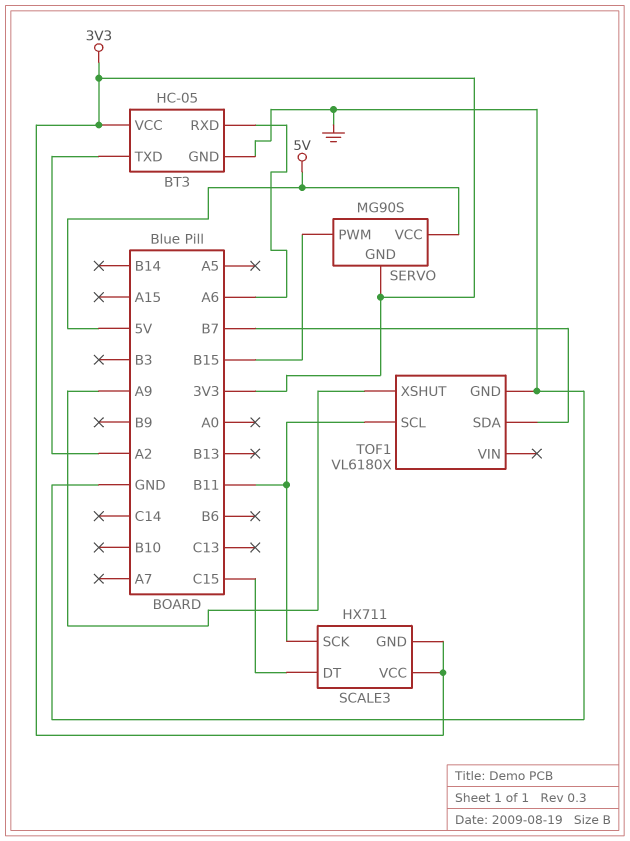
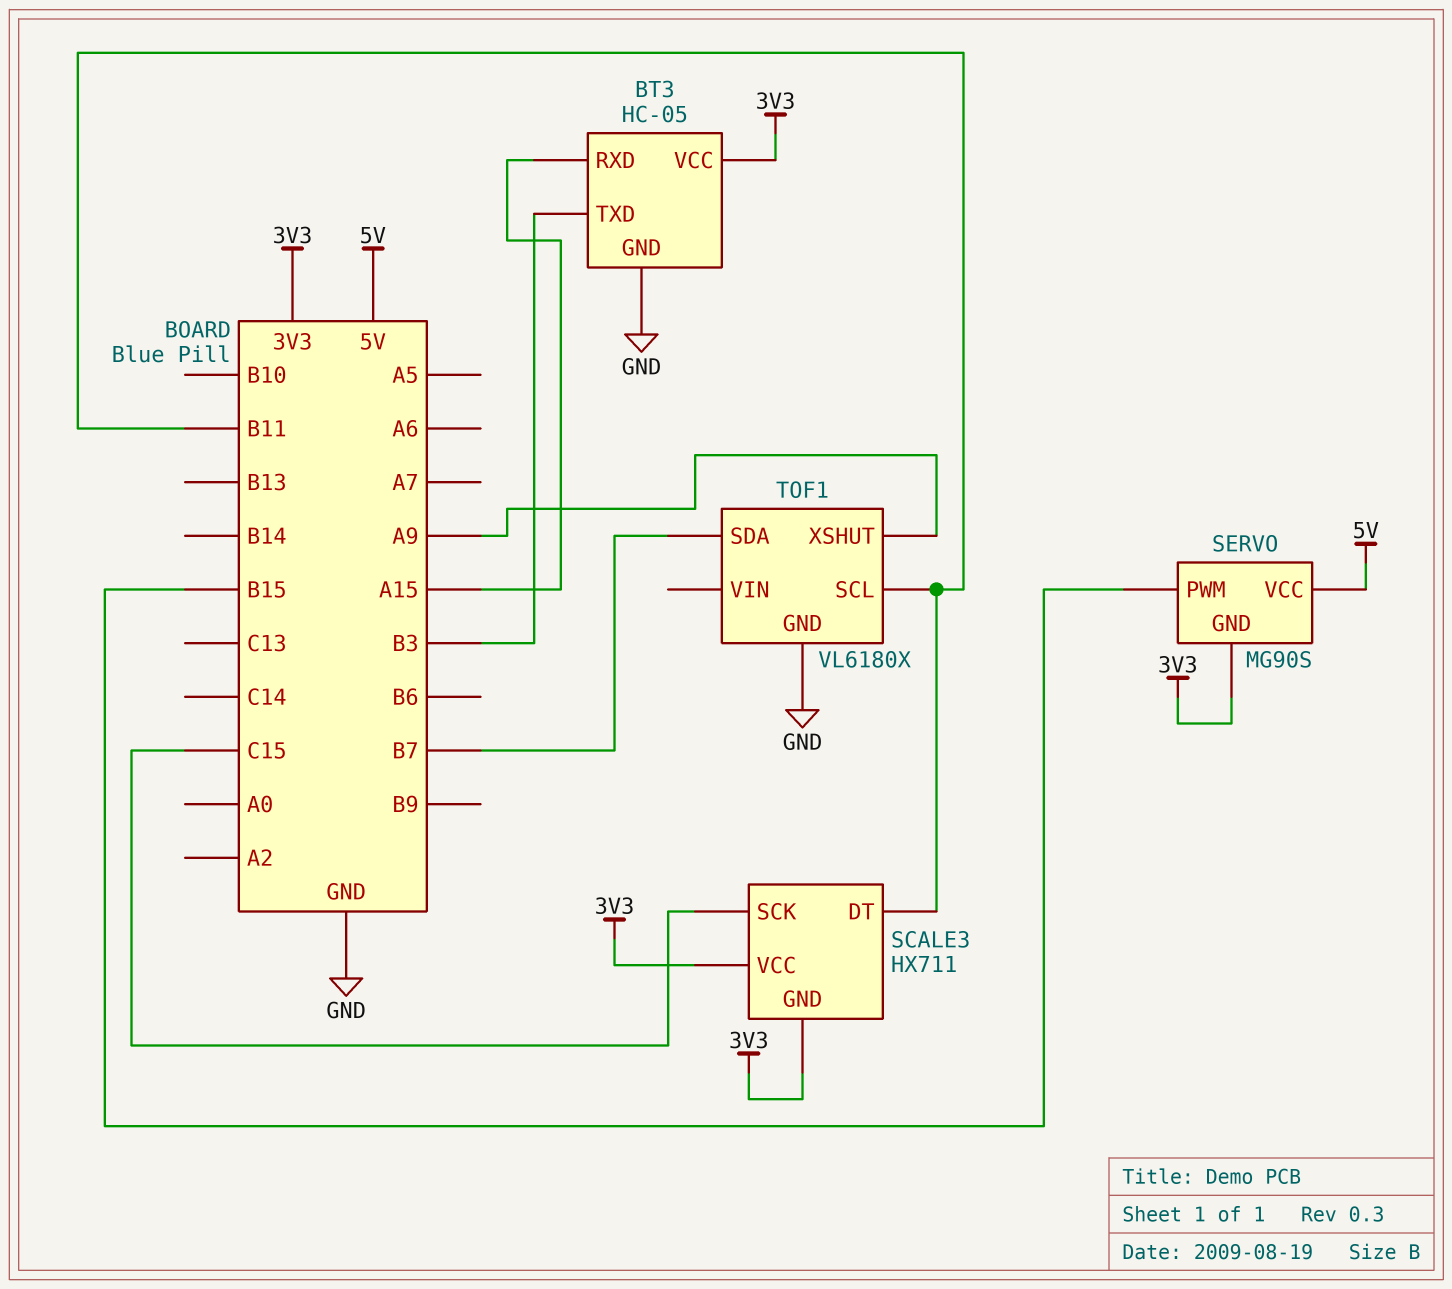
BT3 pin RXD: A6 -> A15
BT3 pin TXD: A2 -> B3
SCALE3 pin DT: C15 -> B11
SCALE3 pin SCK: B11 -> C15

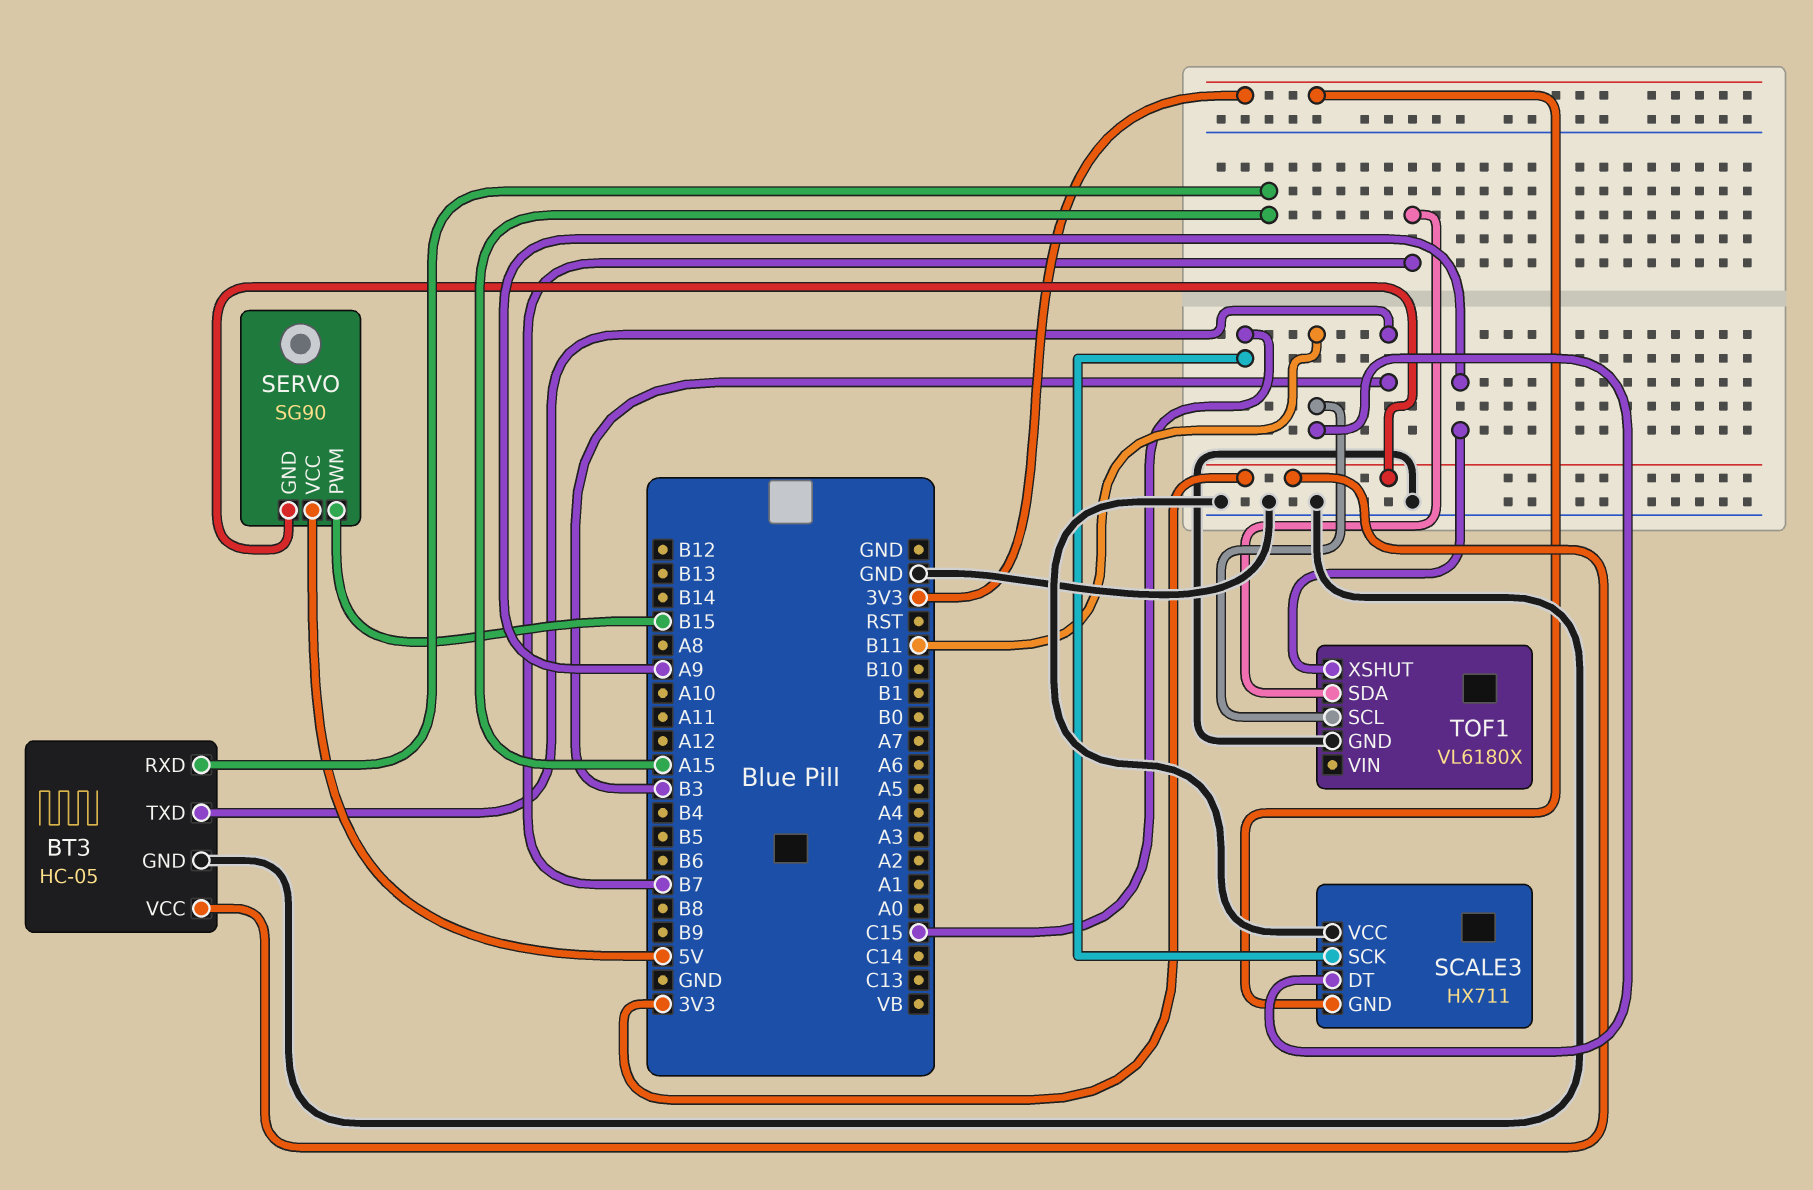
SCALE3 pin VCC: 3V3 -> GND
SERVO: MG90S -> SG90

